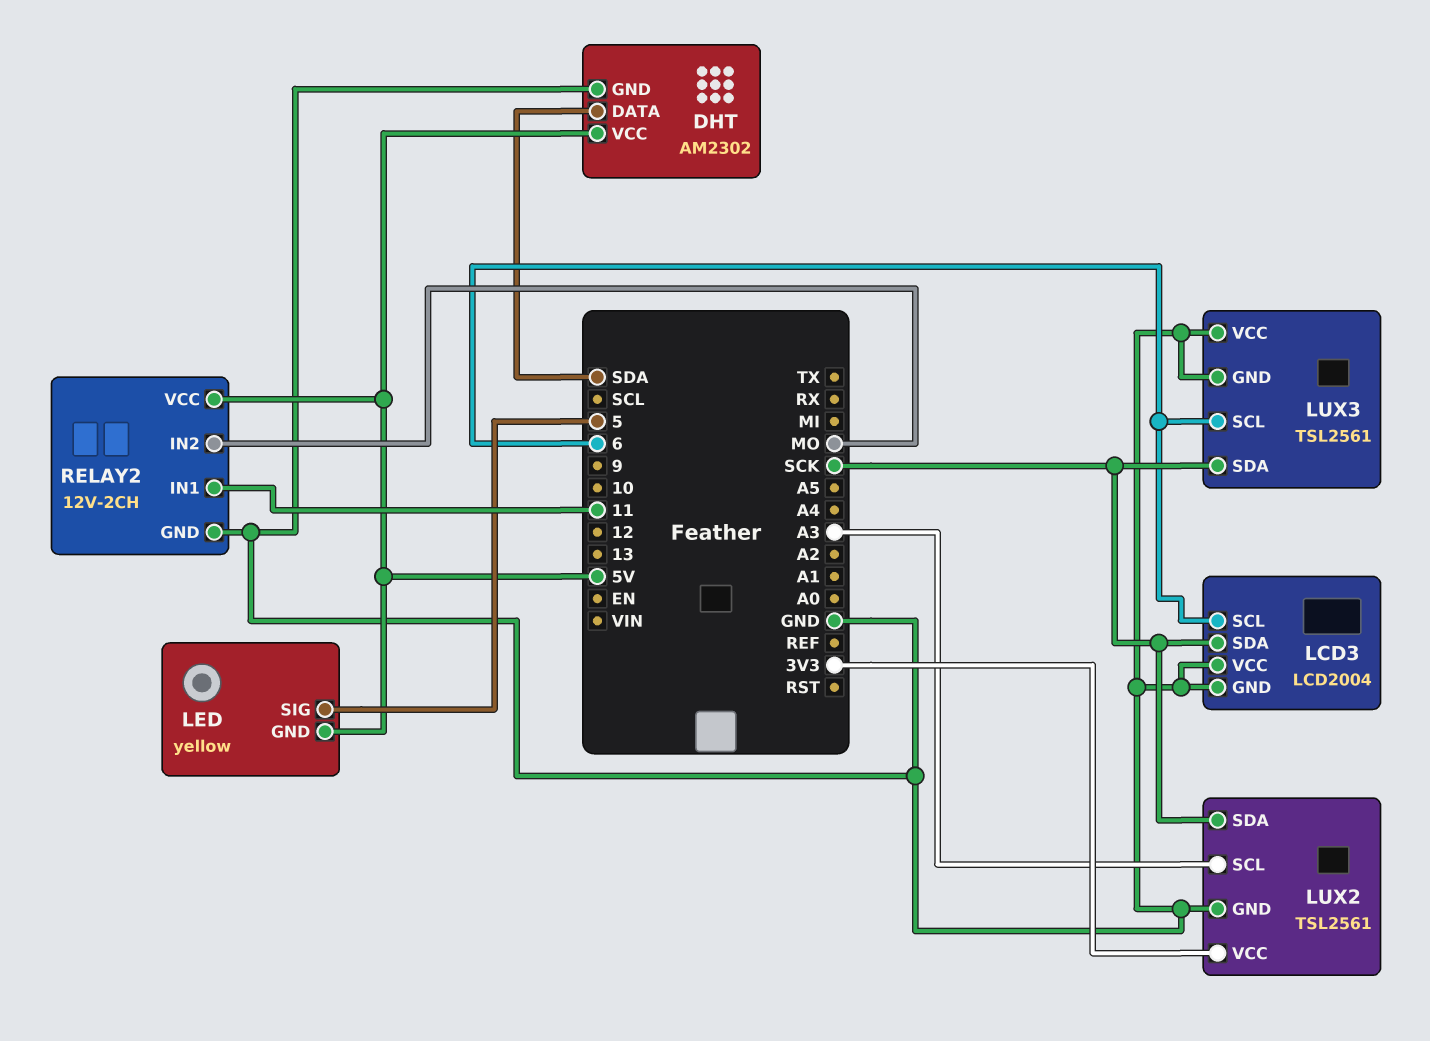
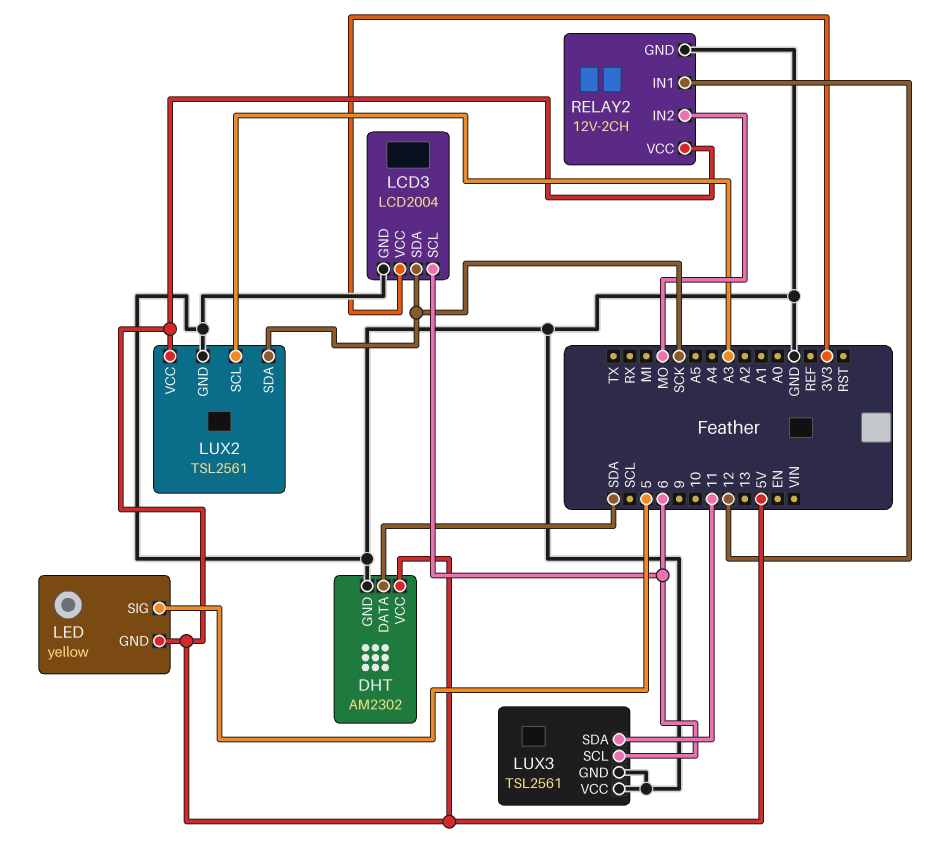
LCD3 pin VCC: GND -> 3V3
LUX2 pin VCC: 3V3 -> 5V
LUX3 pin SDA: SCK -> 11
RELAY2 pin IN1: 11 -> 12

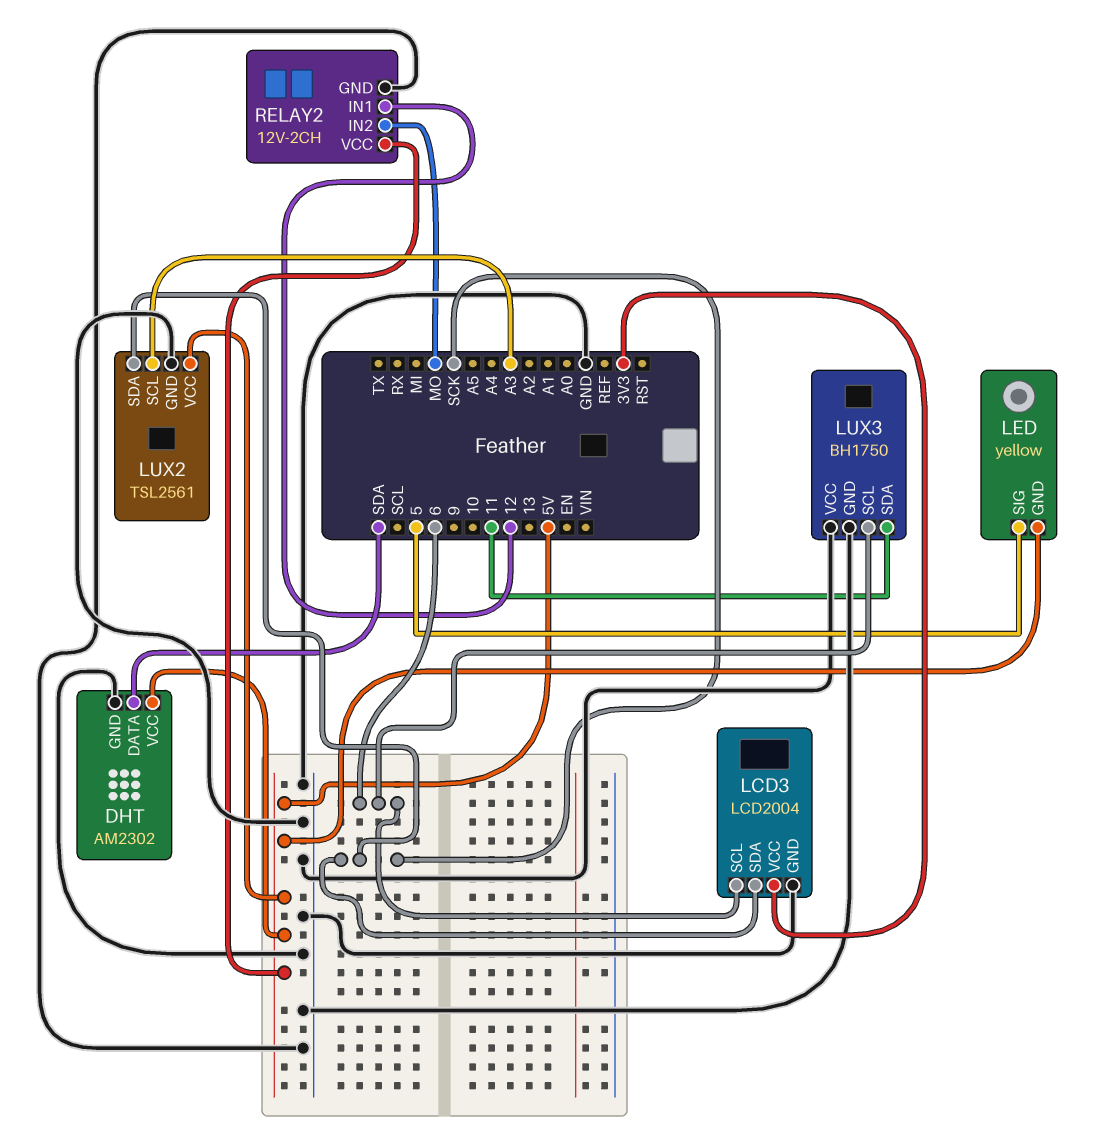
LUX3: TSL2561 -> BH1750

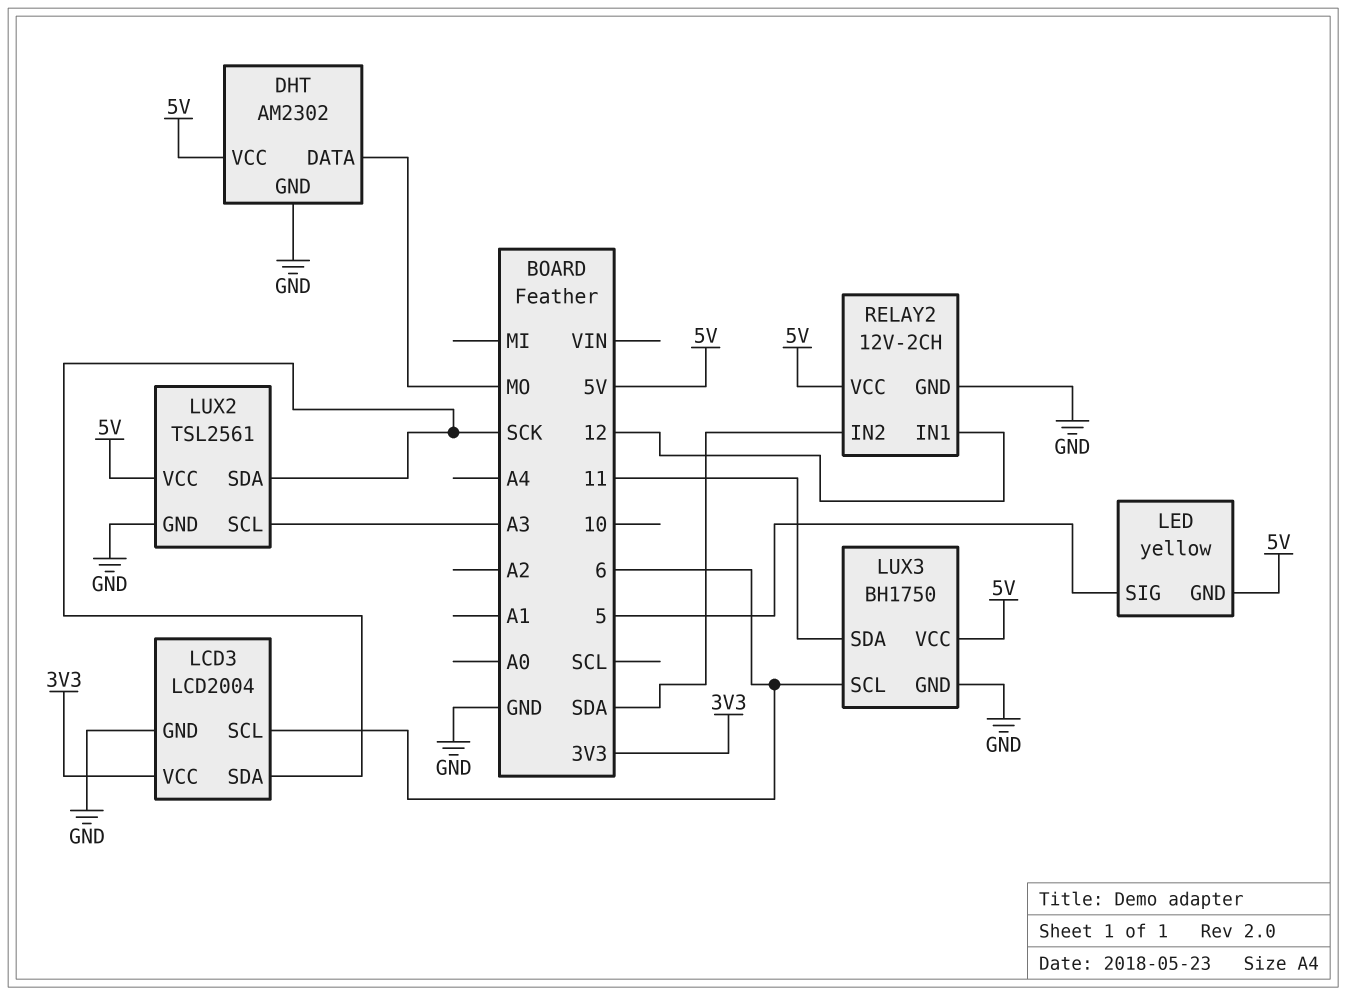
DHT pin DATA: SDA -> MO
LUX3 pin VCC: GND -> 5V
RELAY2 pin IN2: MO -> SDA

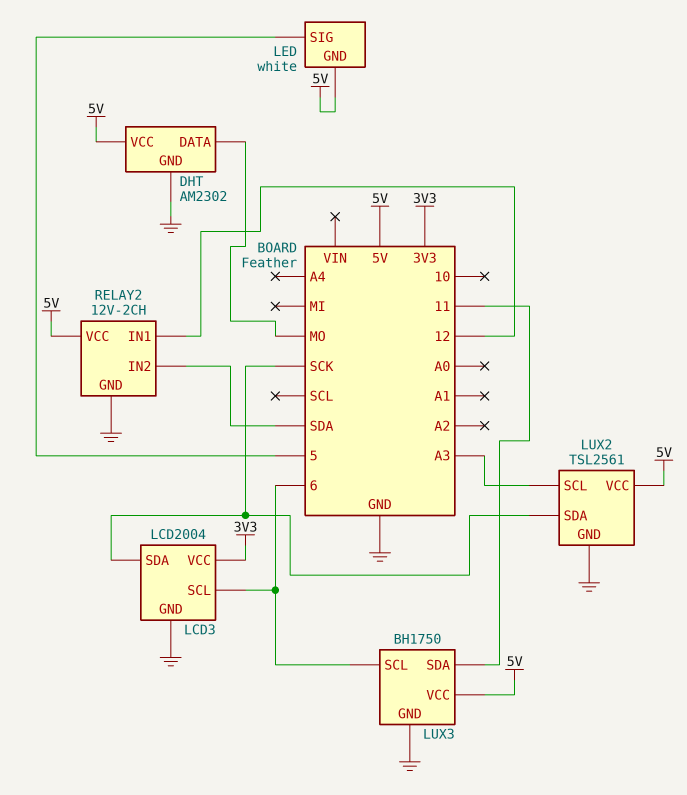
LED: yellow -> white

